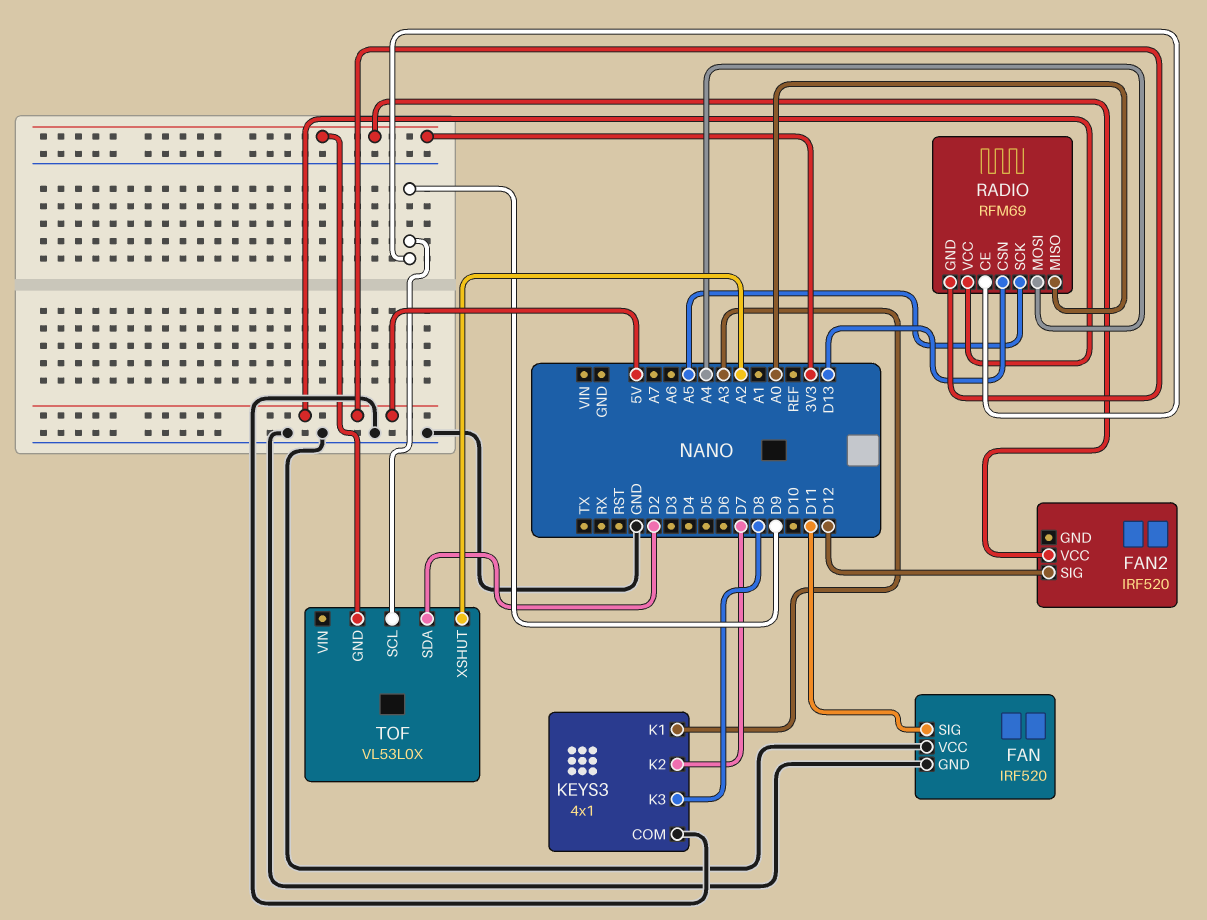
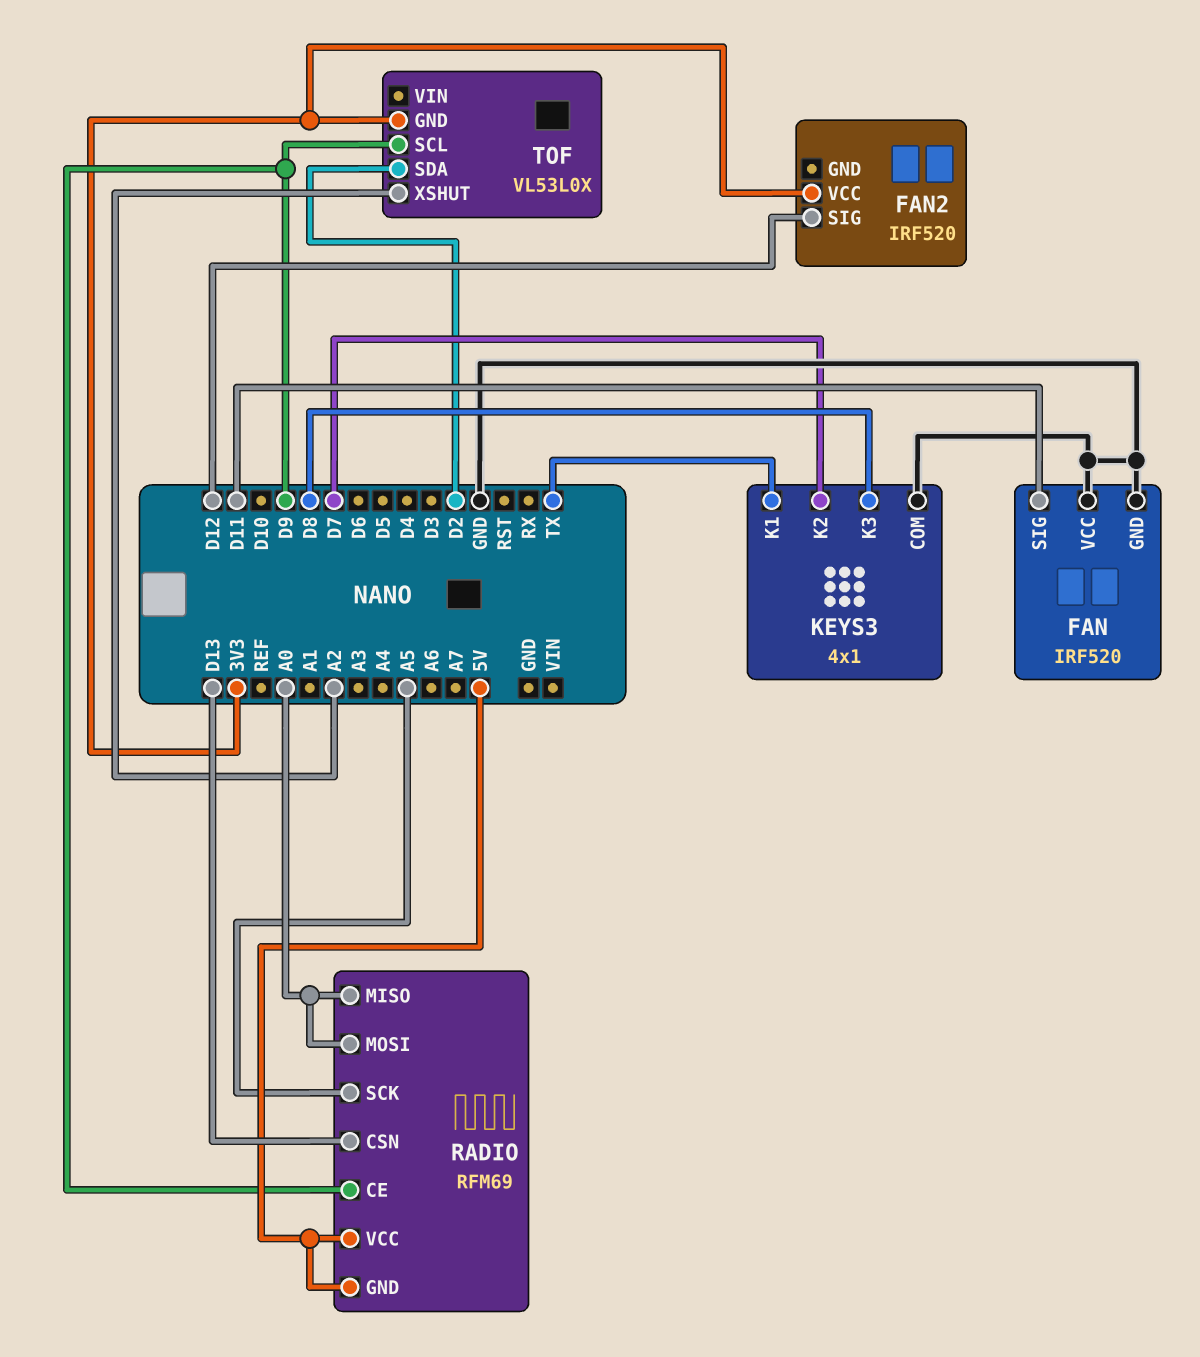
KEYS3 pin K1: A3 -> TX
RADIO pin MOSI: A4 -> A0

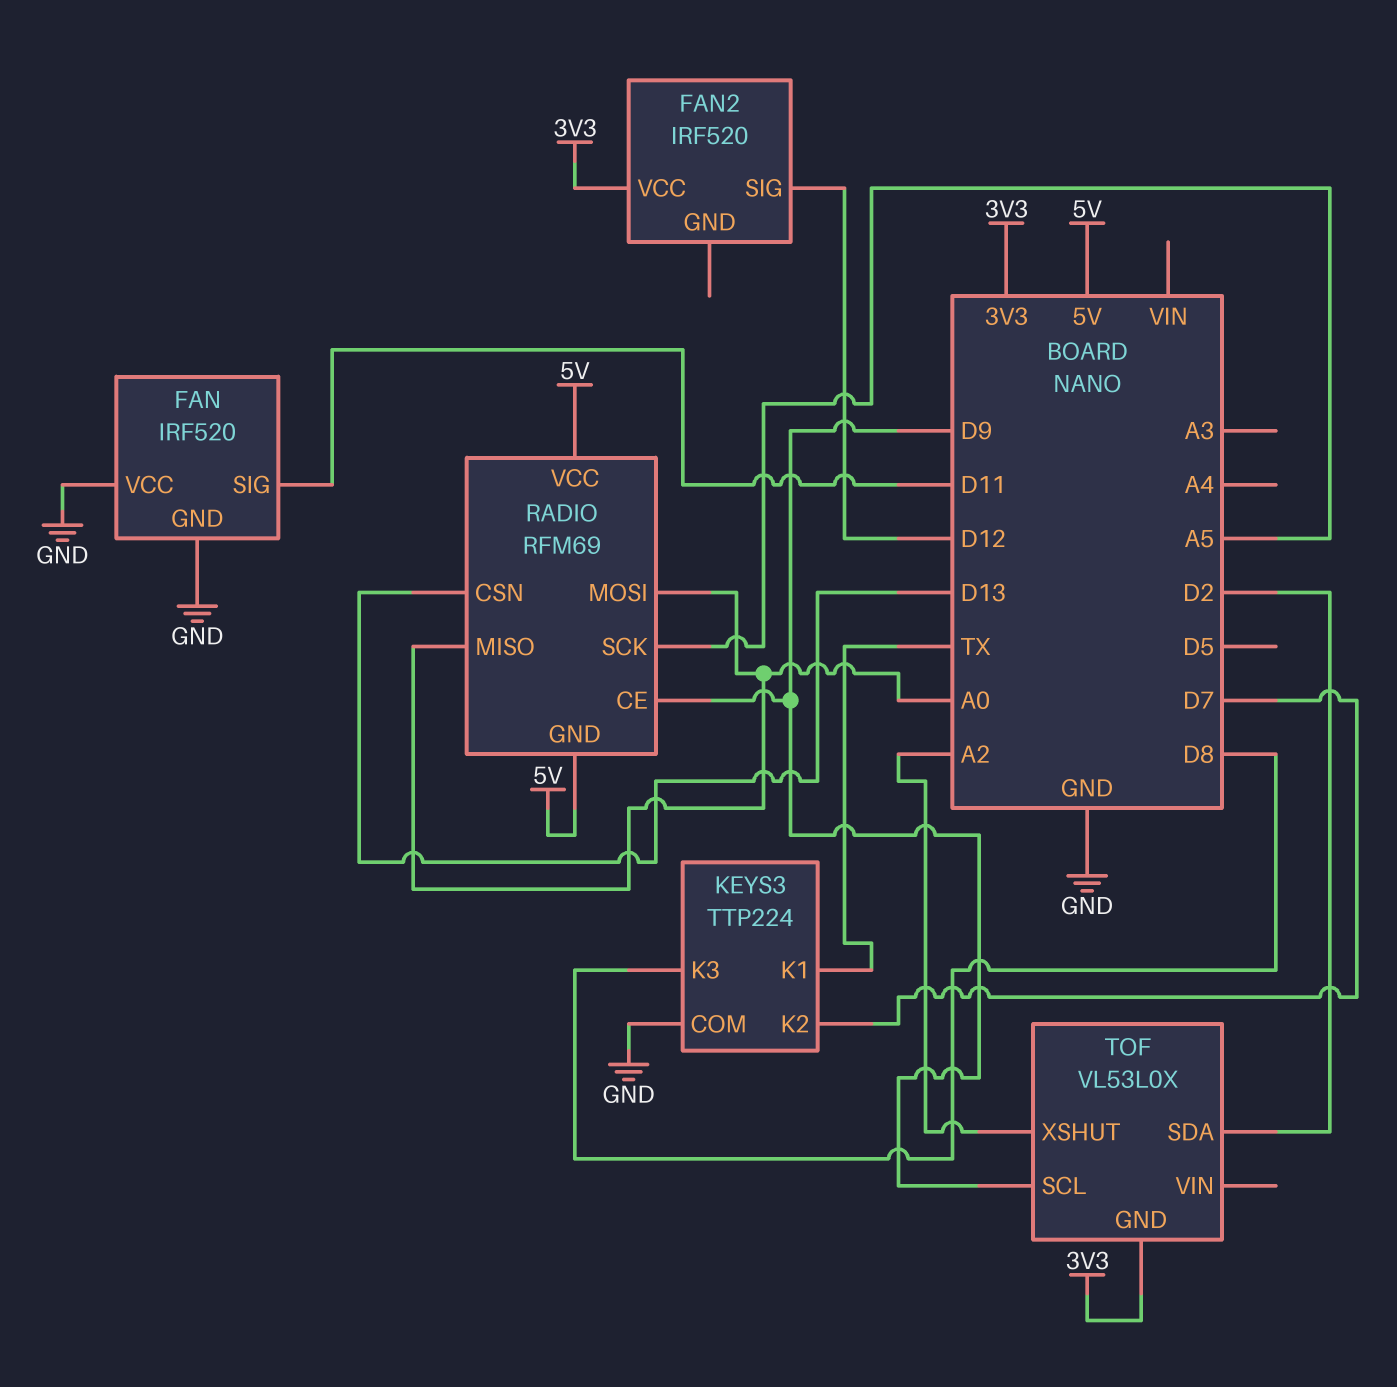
KEYS3: 4x1 -> TTP224

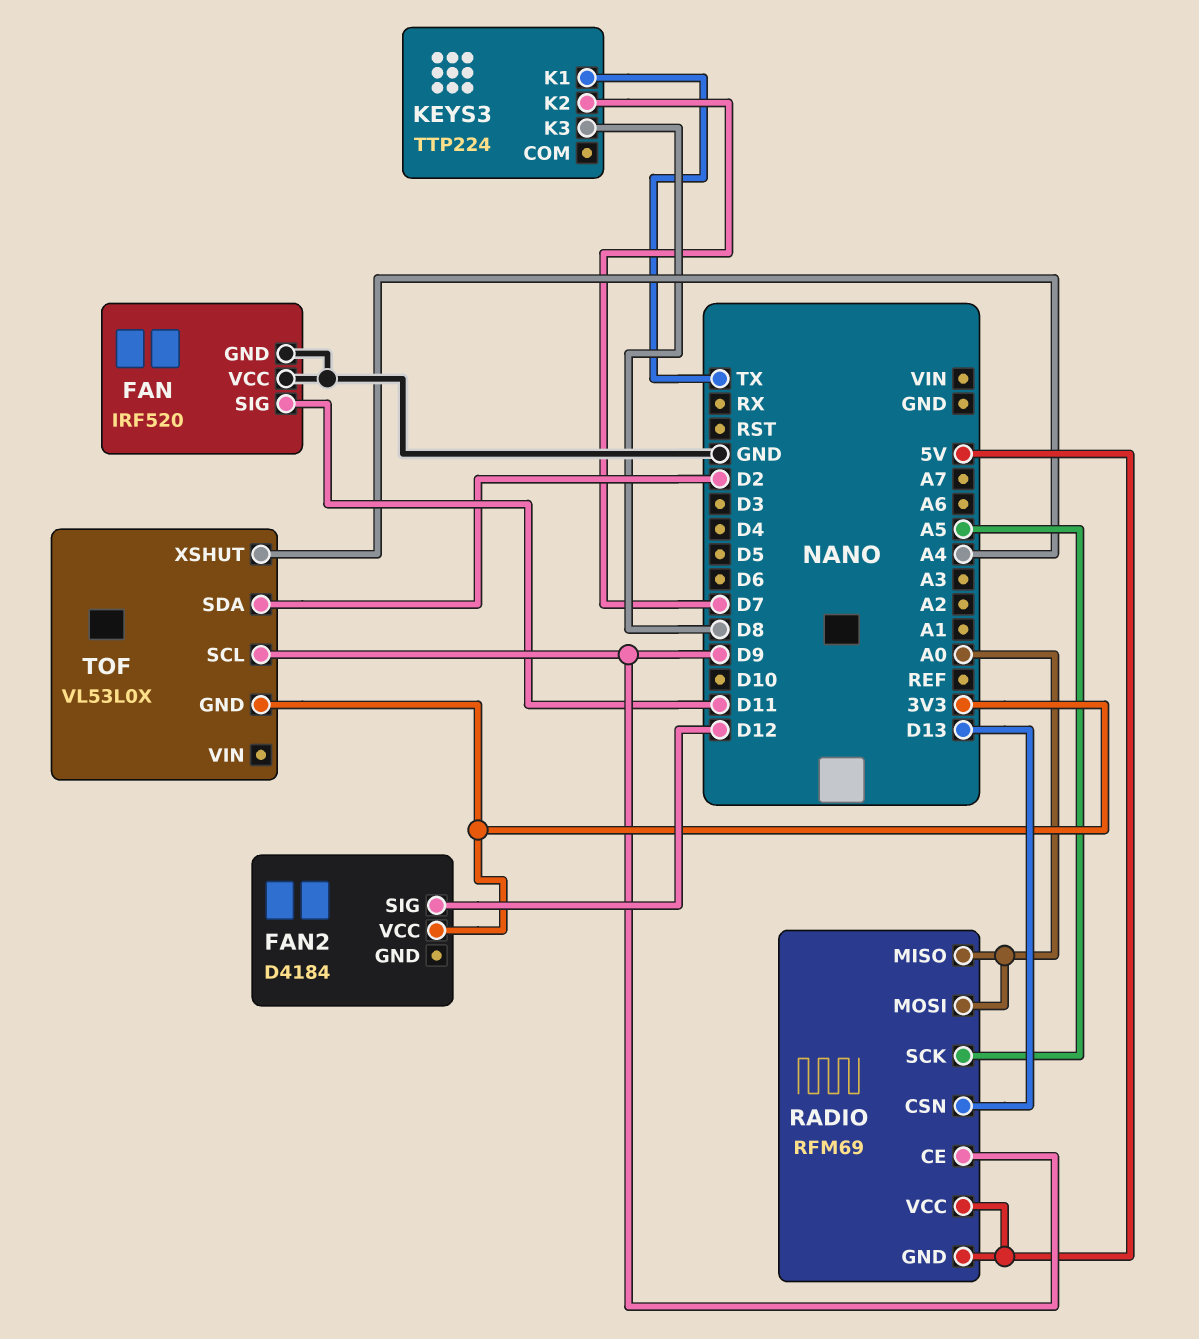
FAN2: IRF520 -> D4184
KEYS3 pin COM: GND -> none
TOF pin XSHUT: A2 -> A4

